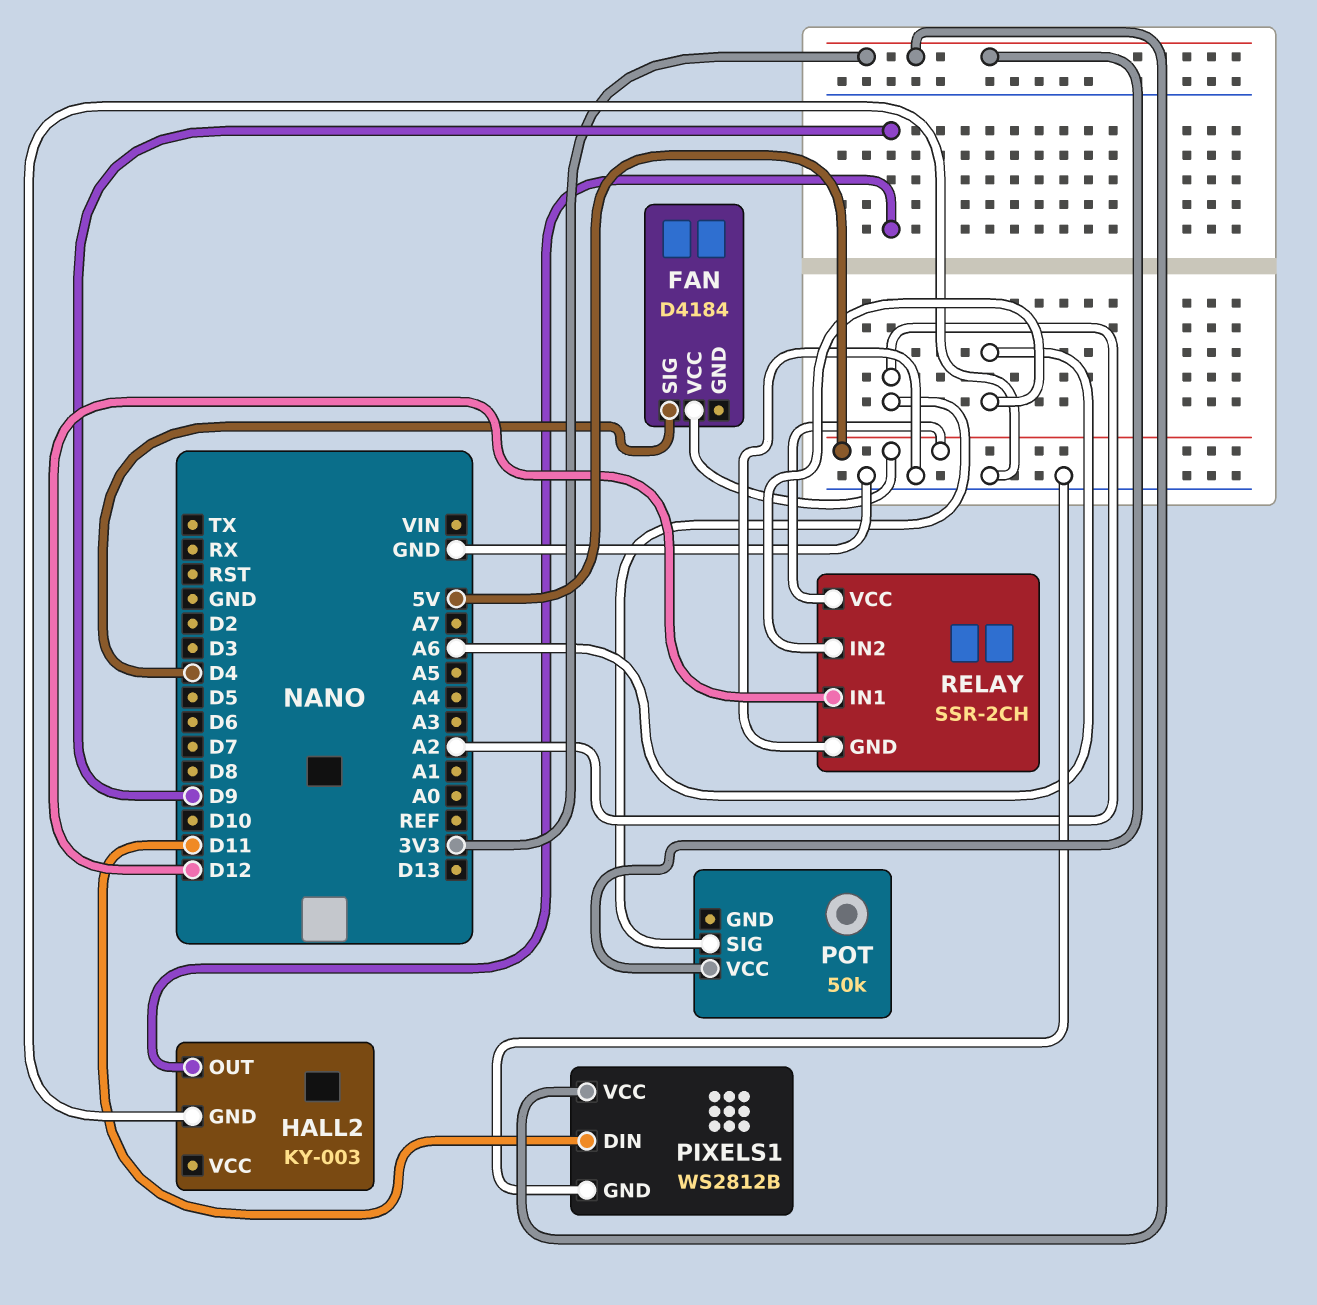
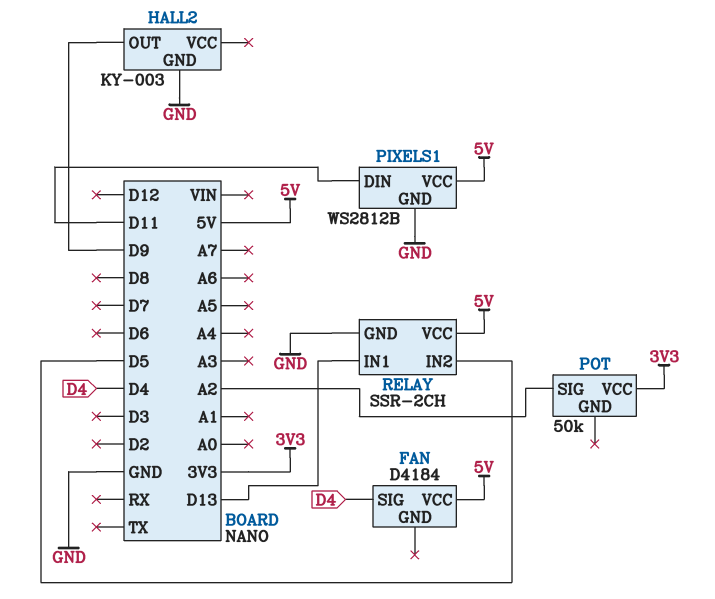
PIXELS1 pin VCC: 3V3 -> 5V
RELAY pin IN1: D12 -> D13
RELAY pin IN2: A6 -> D5

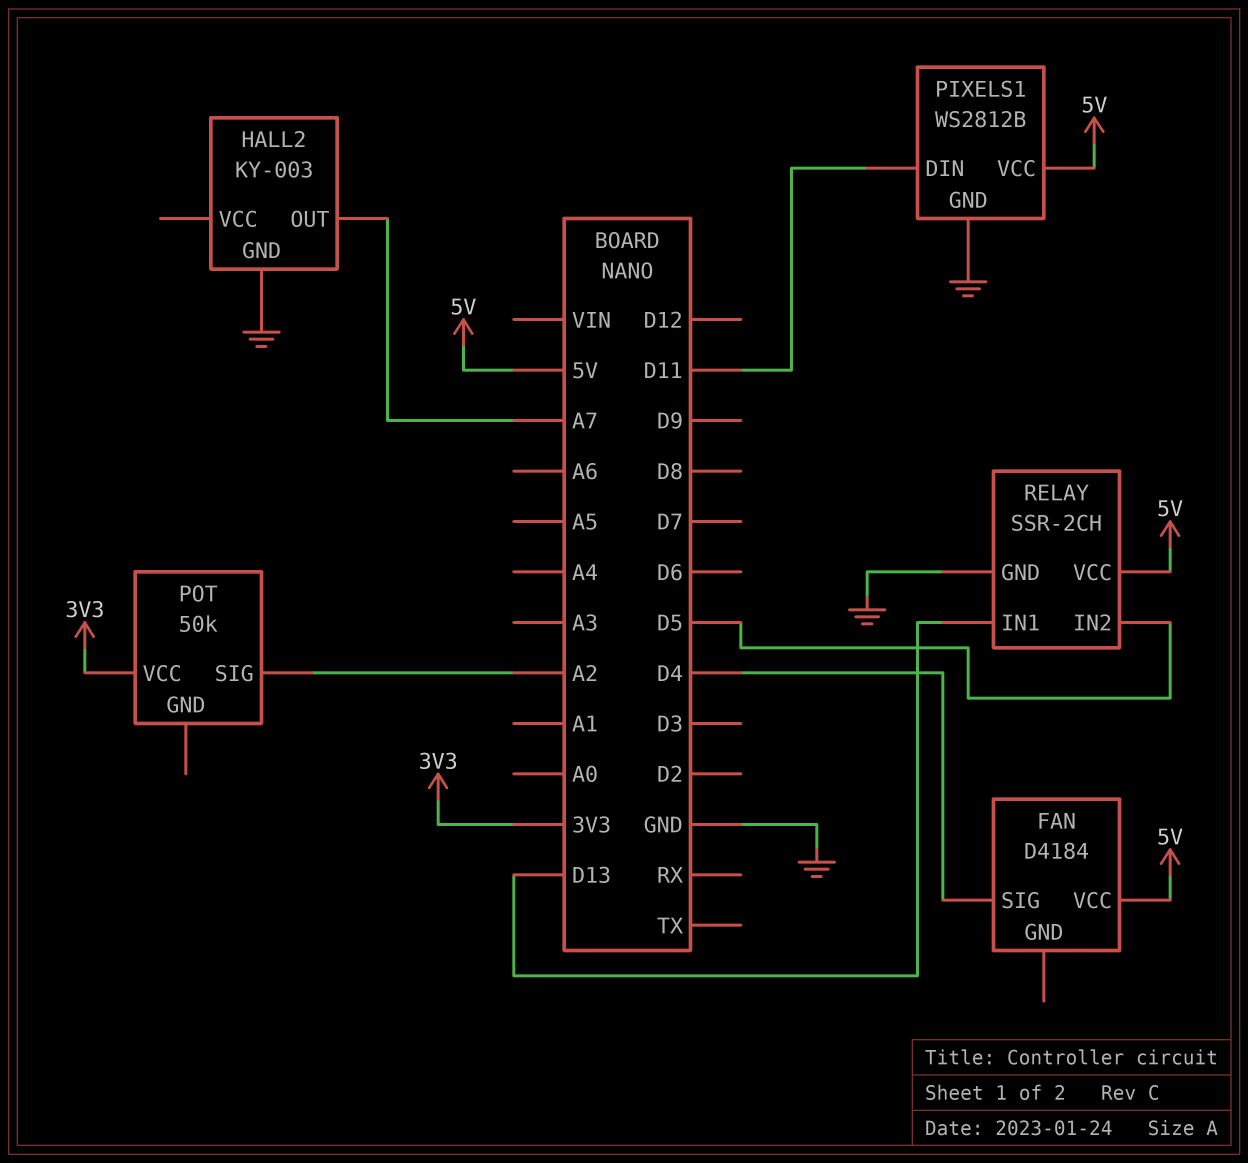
HALL2 pin OUT: D9 -> A7

